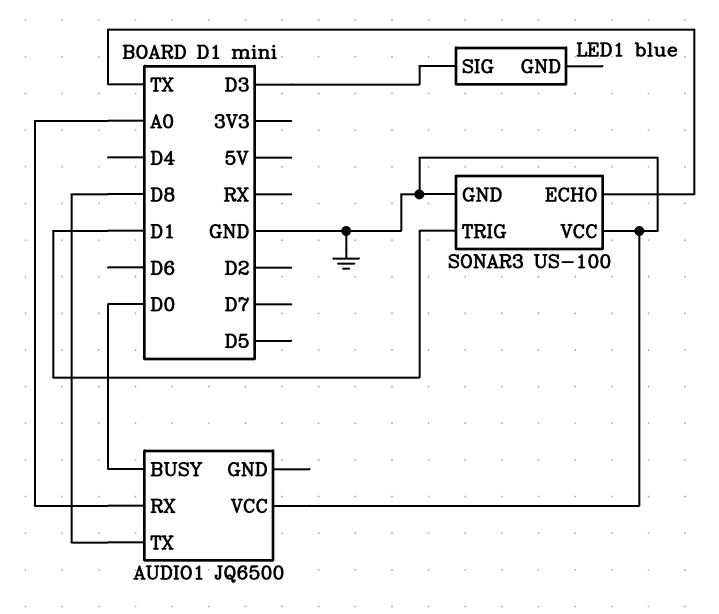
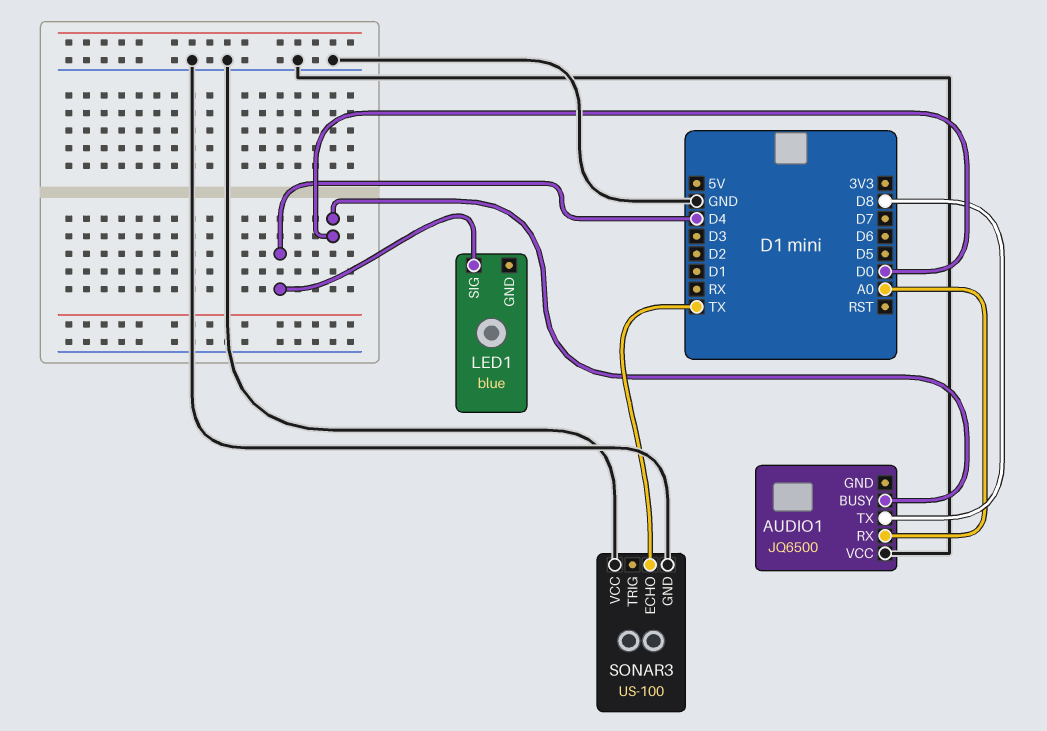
LED1 pin SIG: D3 -> D4
SONAR3 pin TRIG: D1 -> none

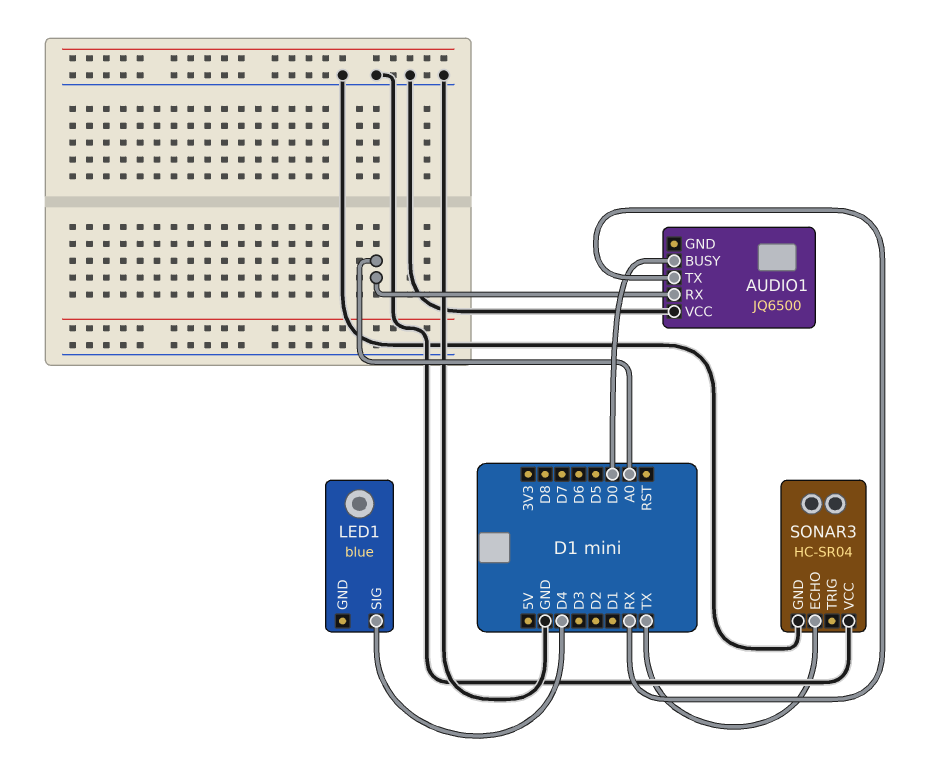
AUDIO1 pin TX: D8 -> RX
SONAR3: US-100 -> HC-SR04

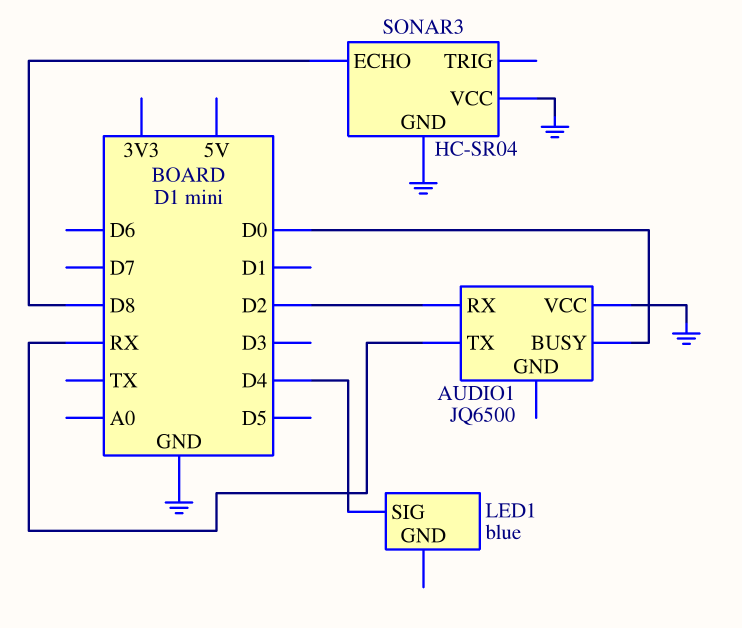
AUDIO1 pin RX: A0 -> D2
SONAR3 pin ECHO: TX -> D8

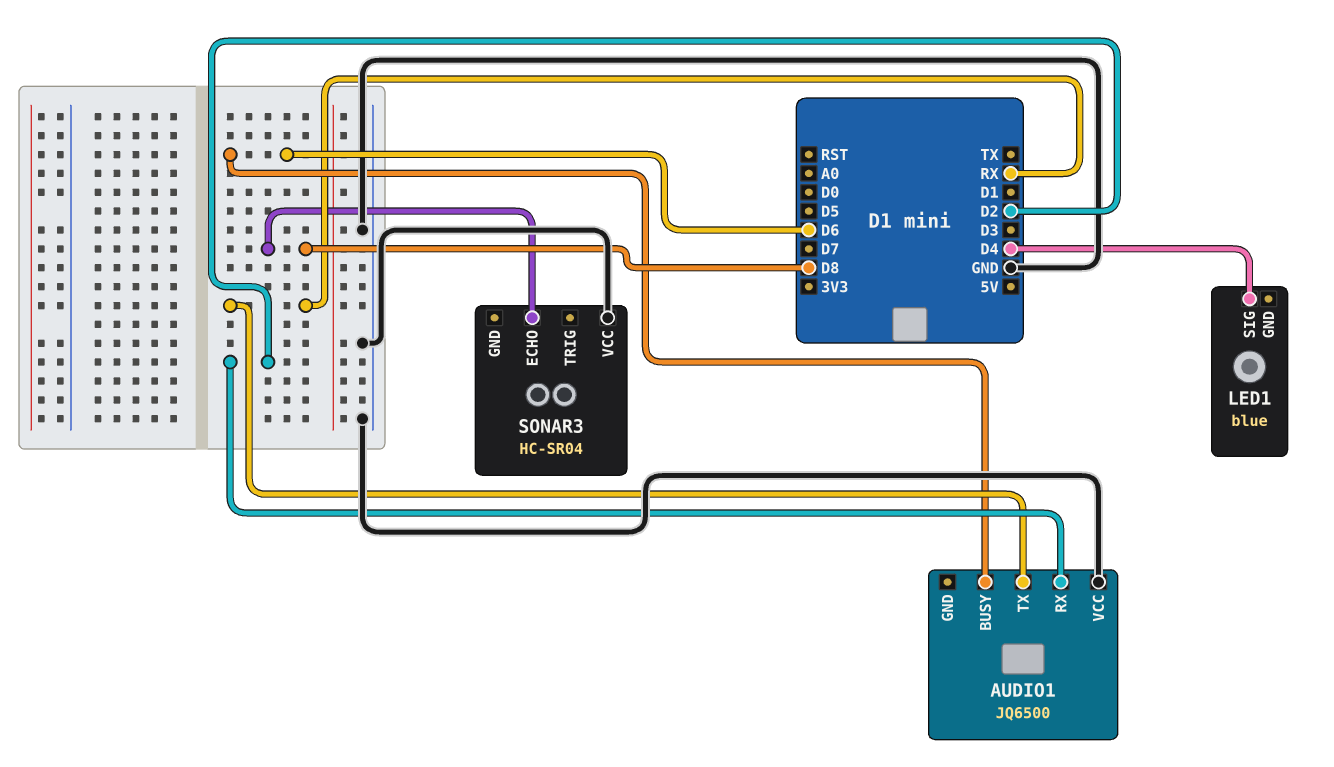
AUDIO1 pin BUSY: D0 -> D6
SONAR3 pin GND: GND -> none

